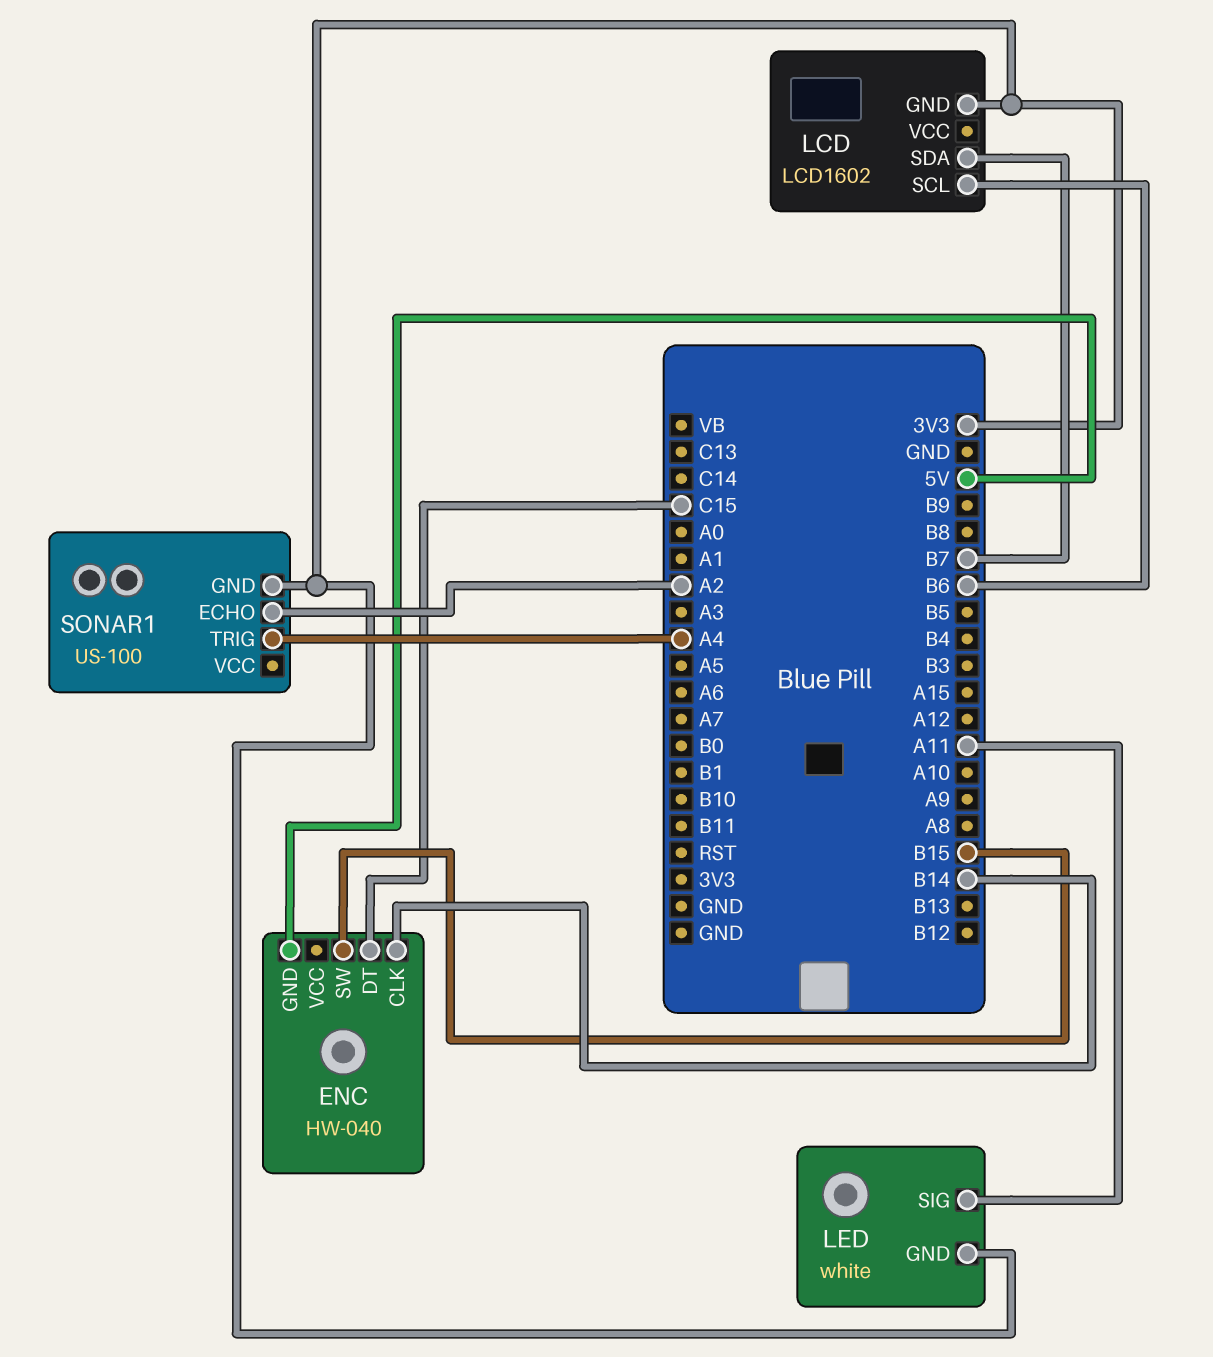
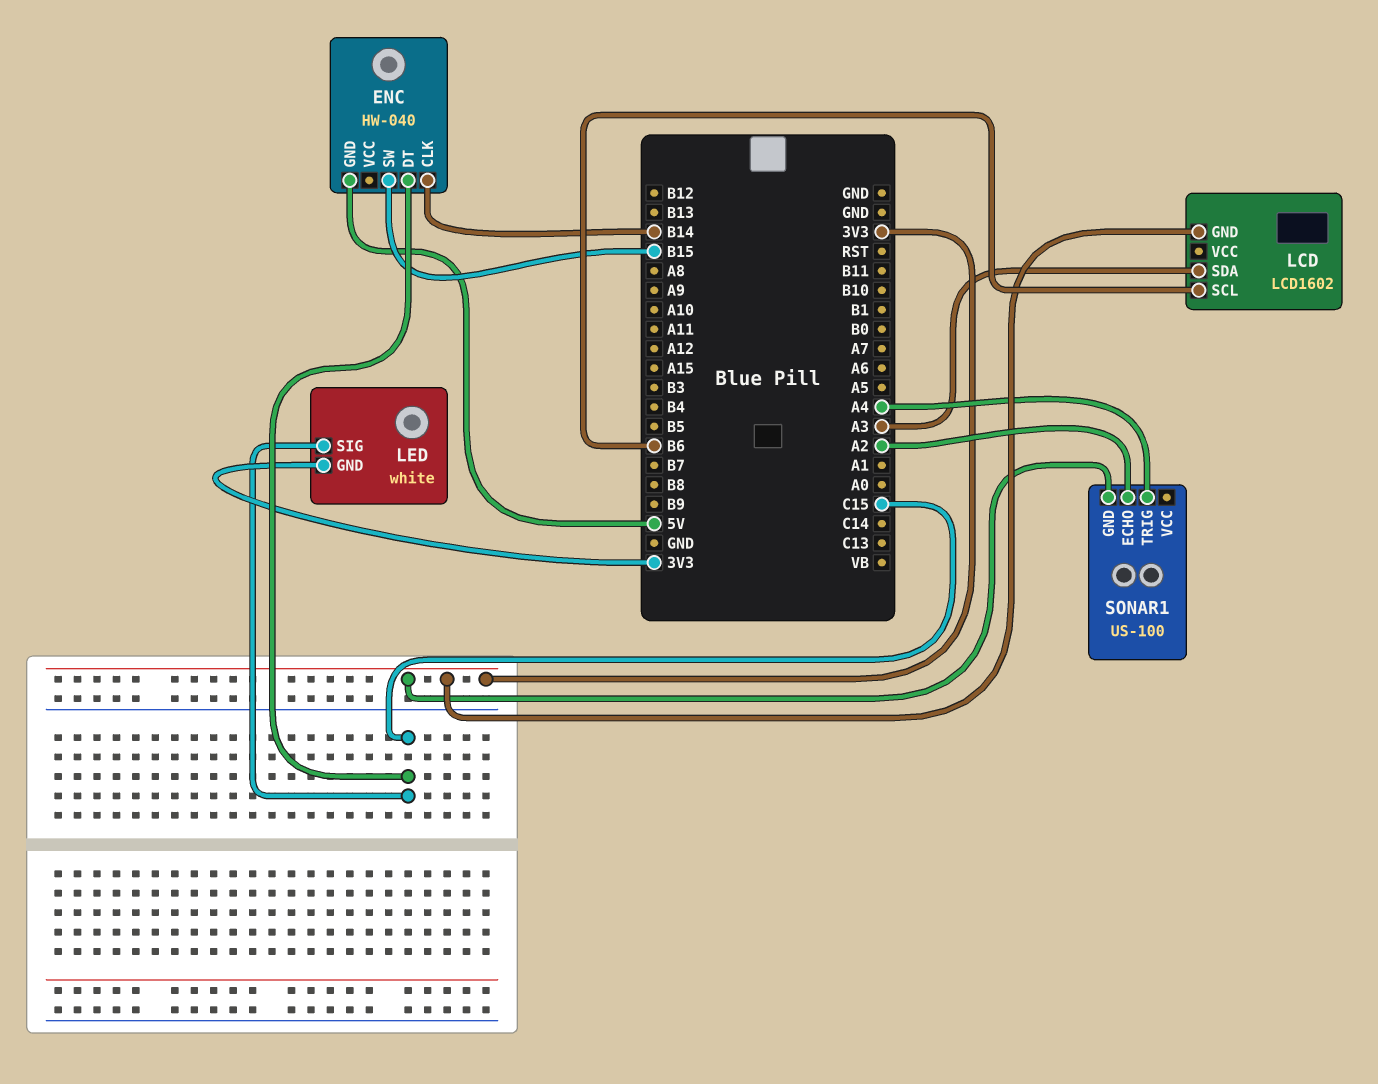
LCD pin SDA: B7 -> A3
LED pin SIG: A11 -> C15

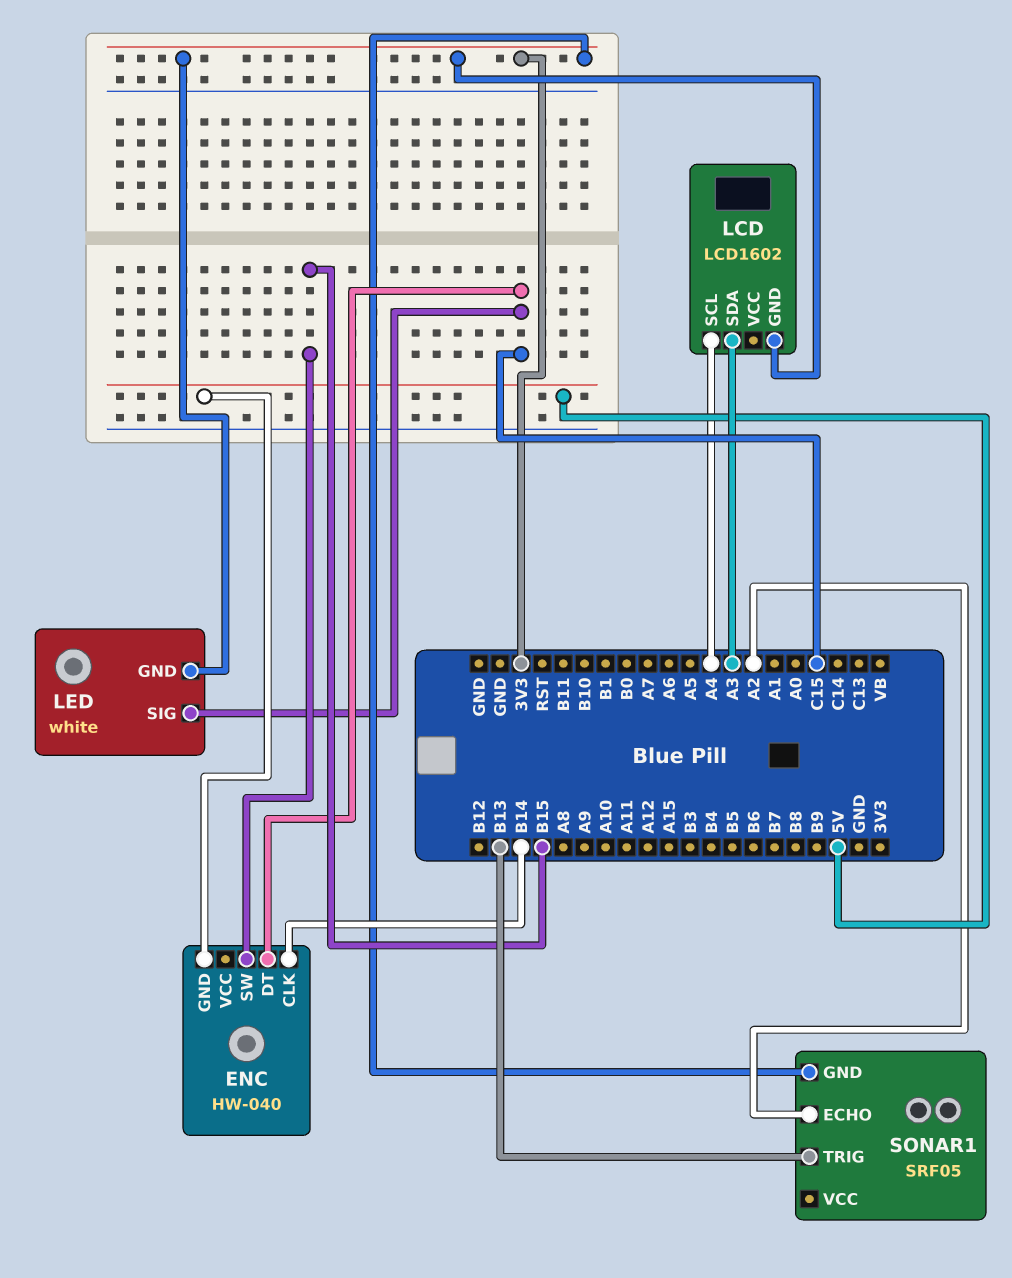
LCD pin SCL: B6 -> A4
SONAR1: US-100 -> SRF05
SONAR1 pin TRIG: A4 -> B13

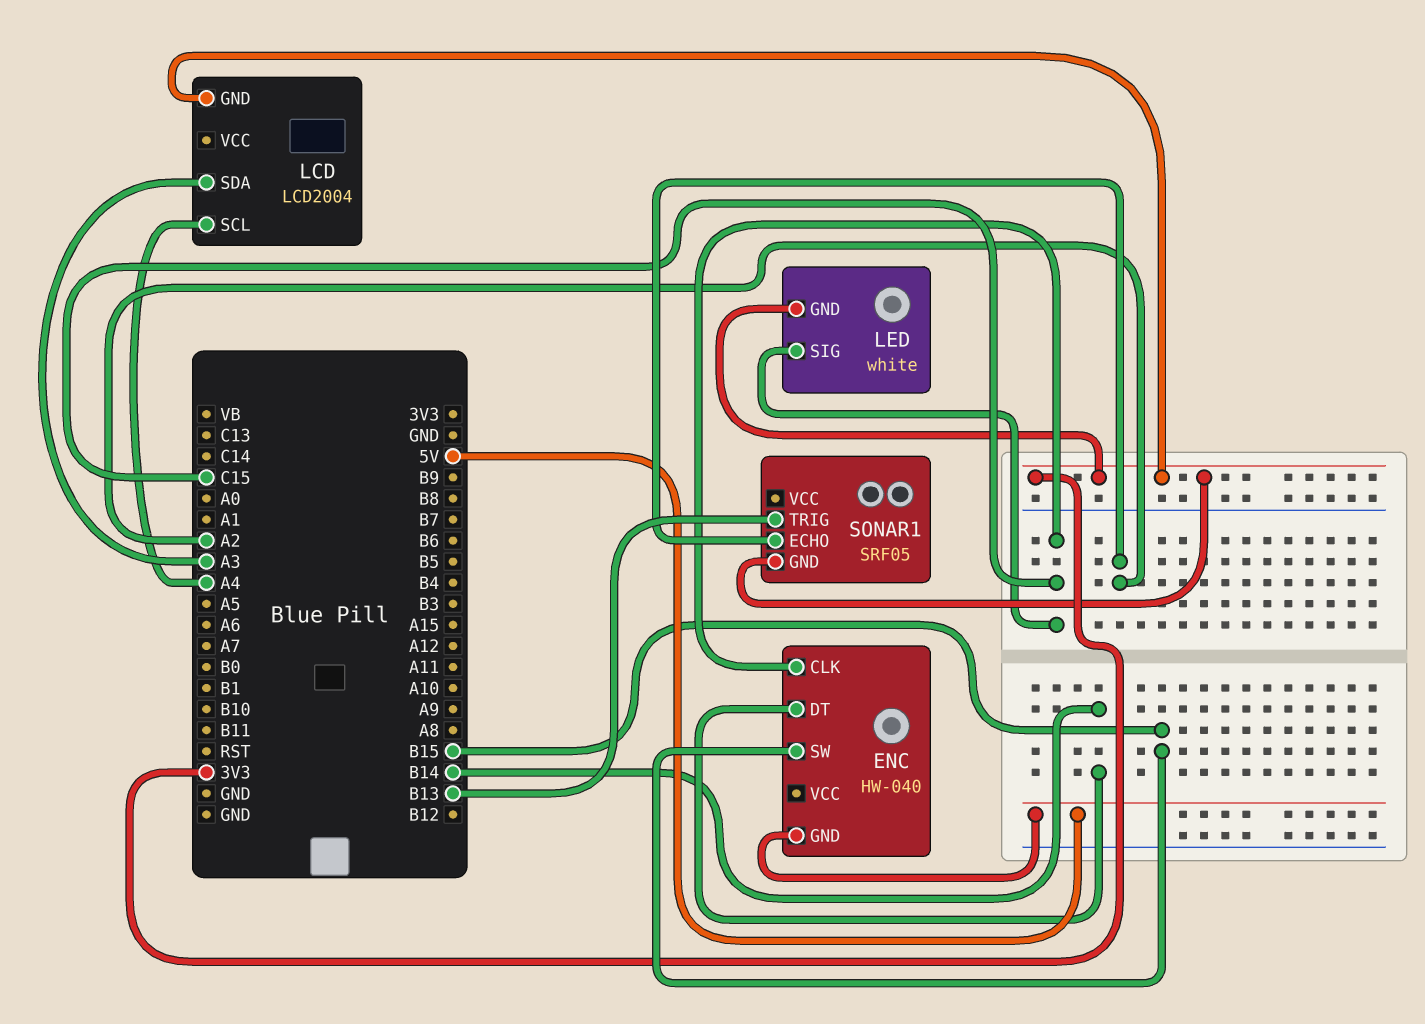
ENC pin CLK: B14 -> C15
ENC pin DT: C15 -> B14
LCD: LCD1602 -> LCD2004

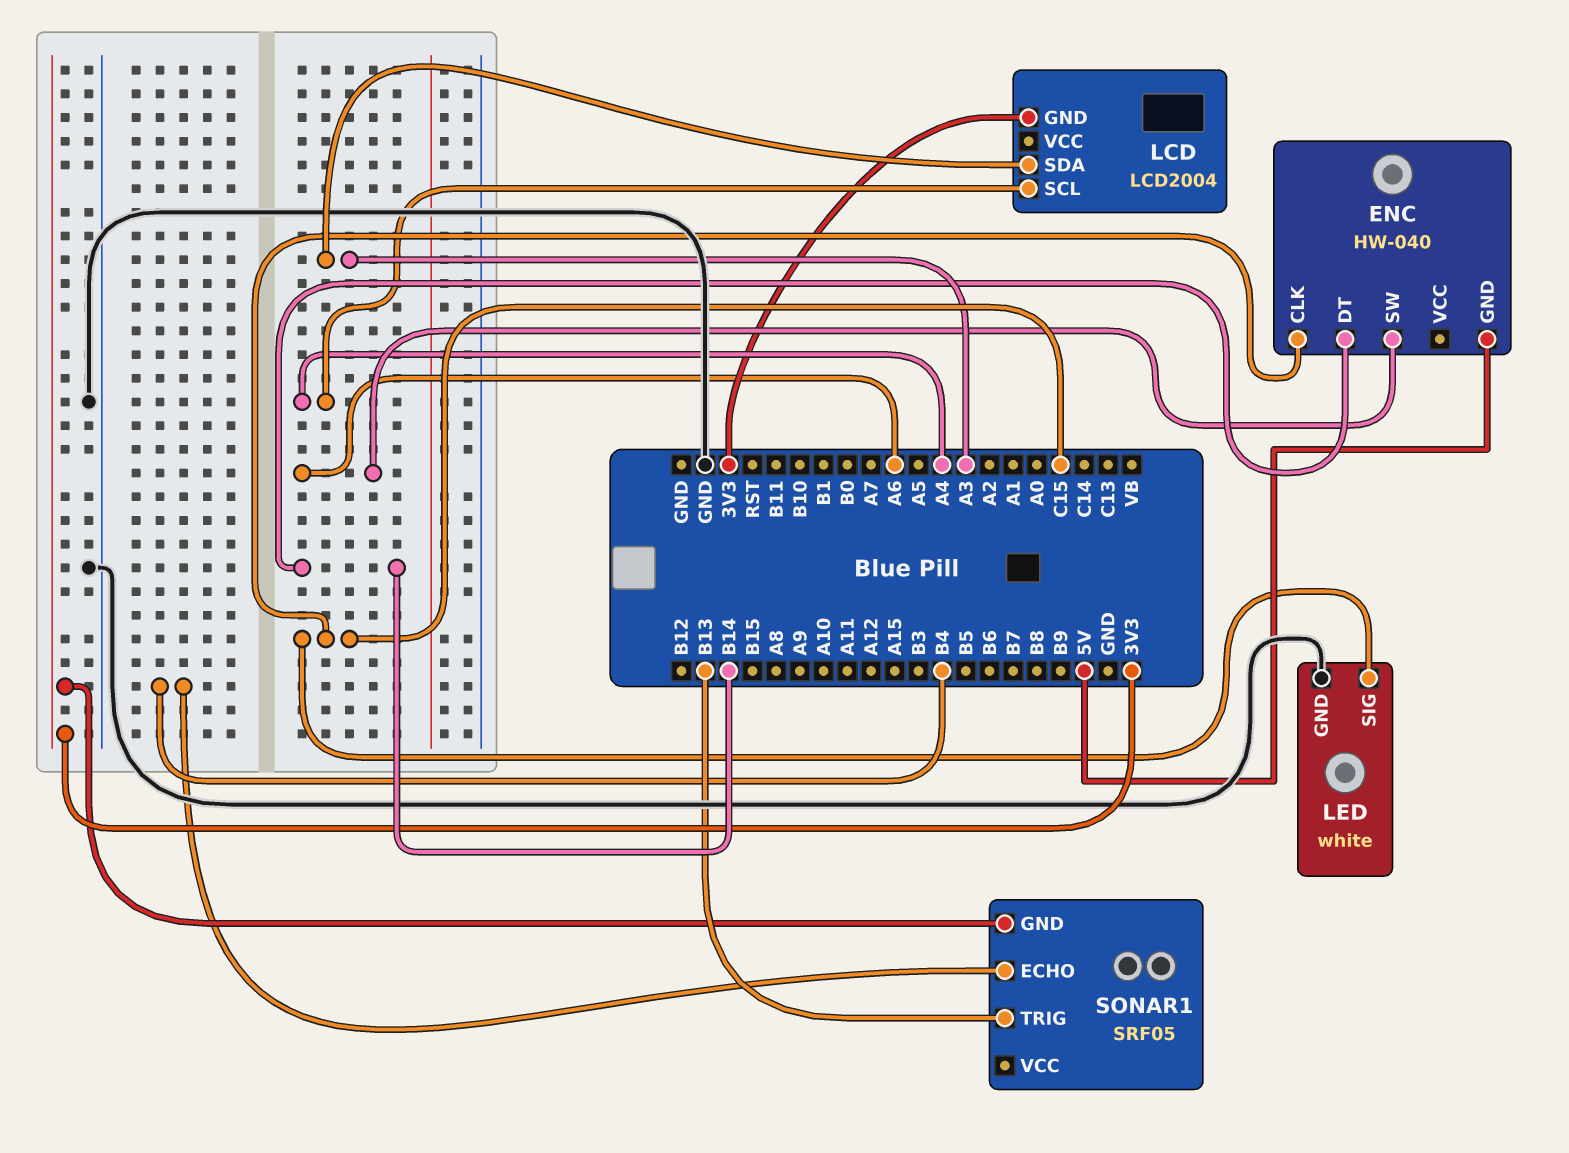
ENC pin SW: B15 -> A6
LED pin GND: 3V3 -> GND
SONAR1 pin ECHO: A2 -> B4

